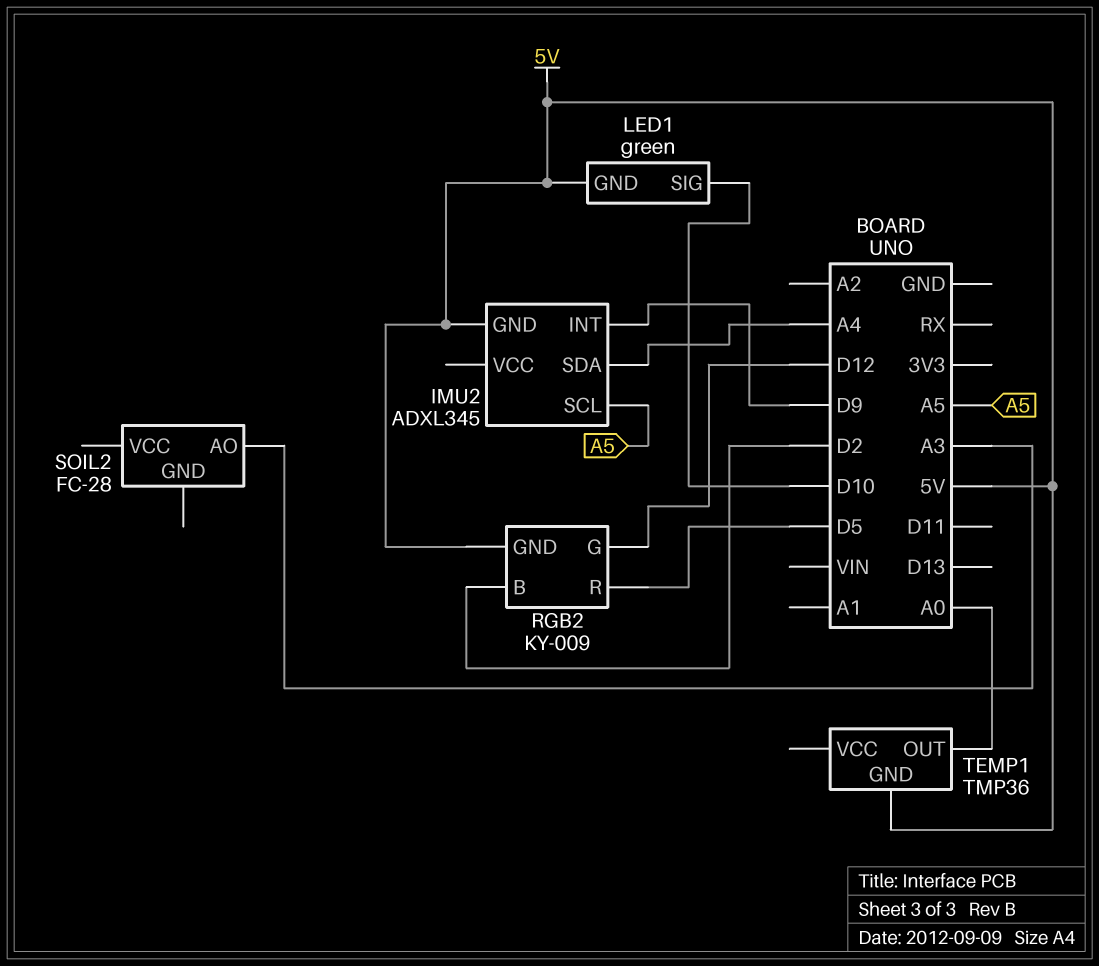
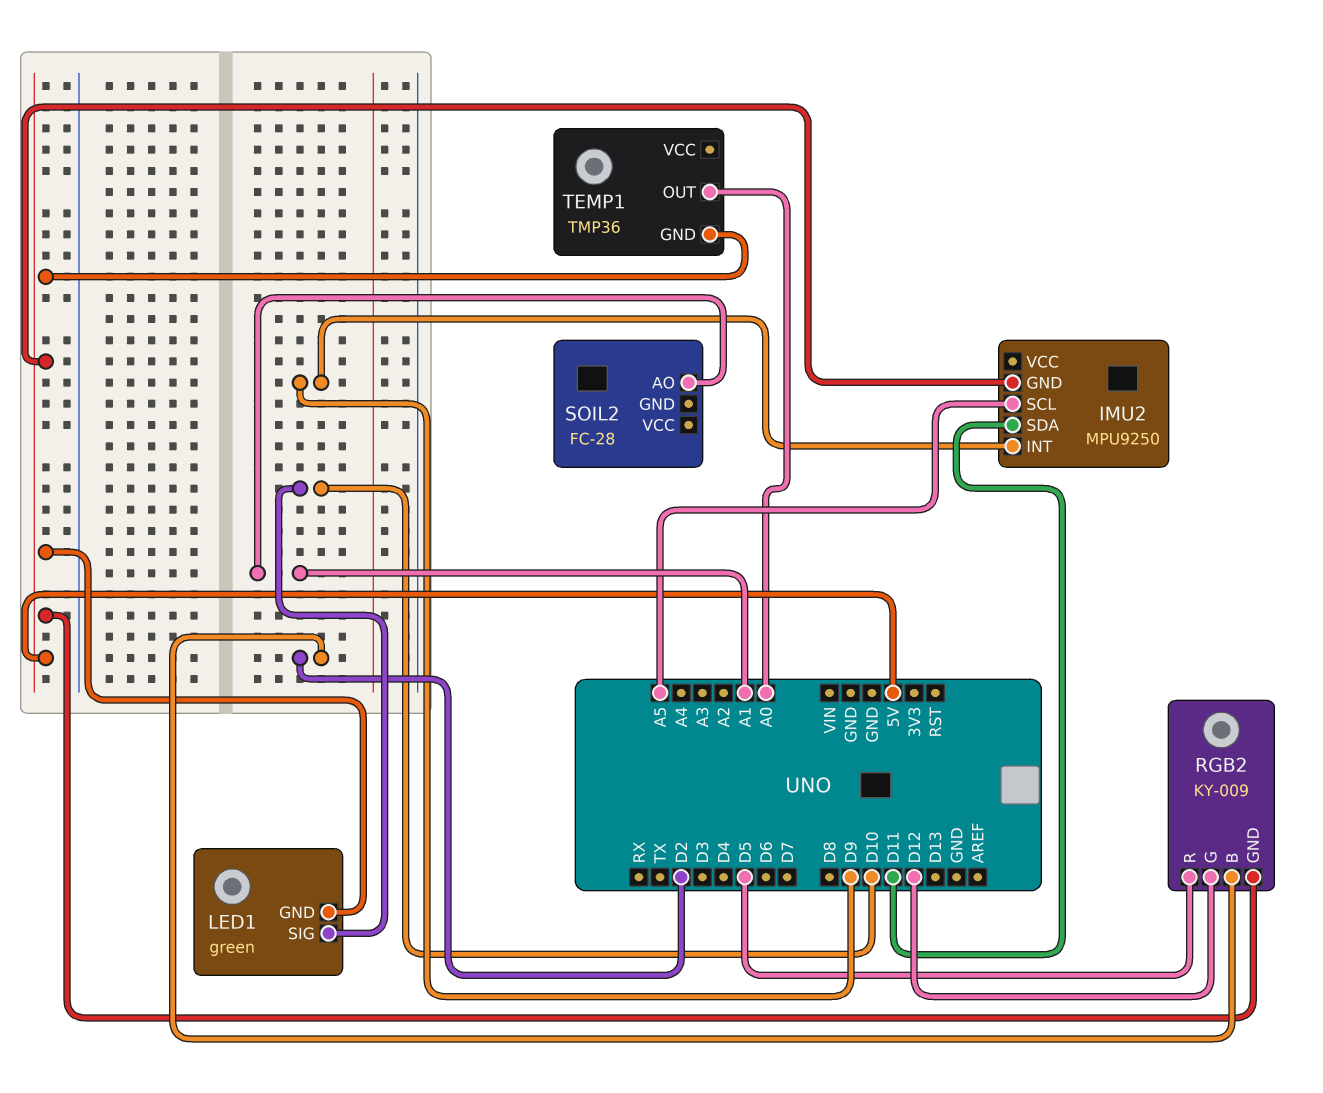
IMU2: ADXL345 -> MPU9250
IMU2 pin SDA: A4 -> D11
SOIL2 pin AO: A3 -> A1

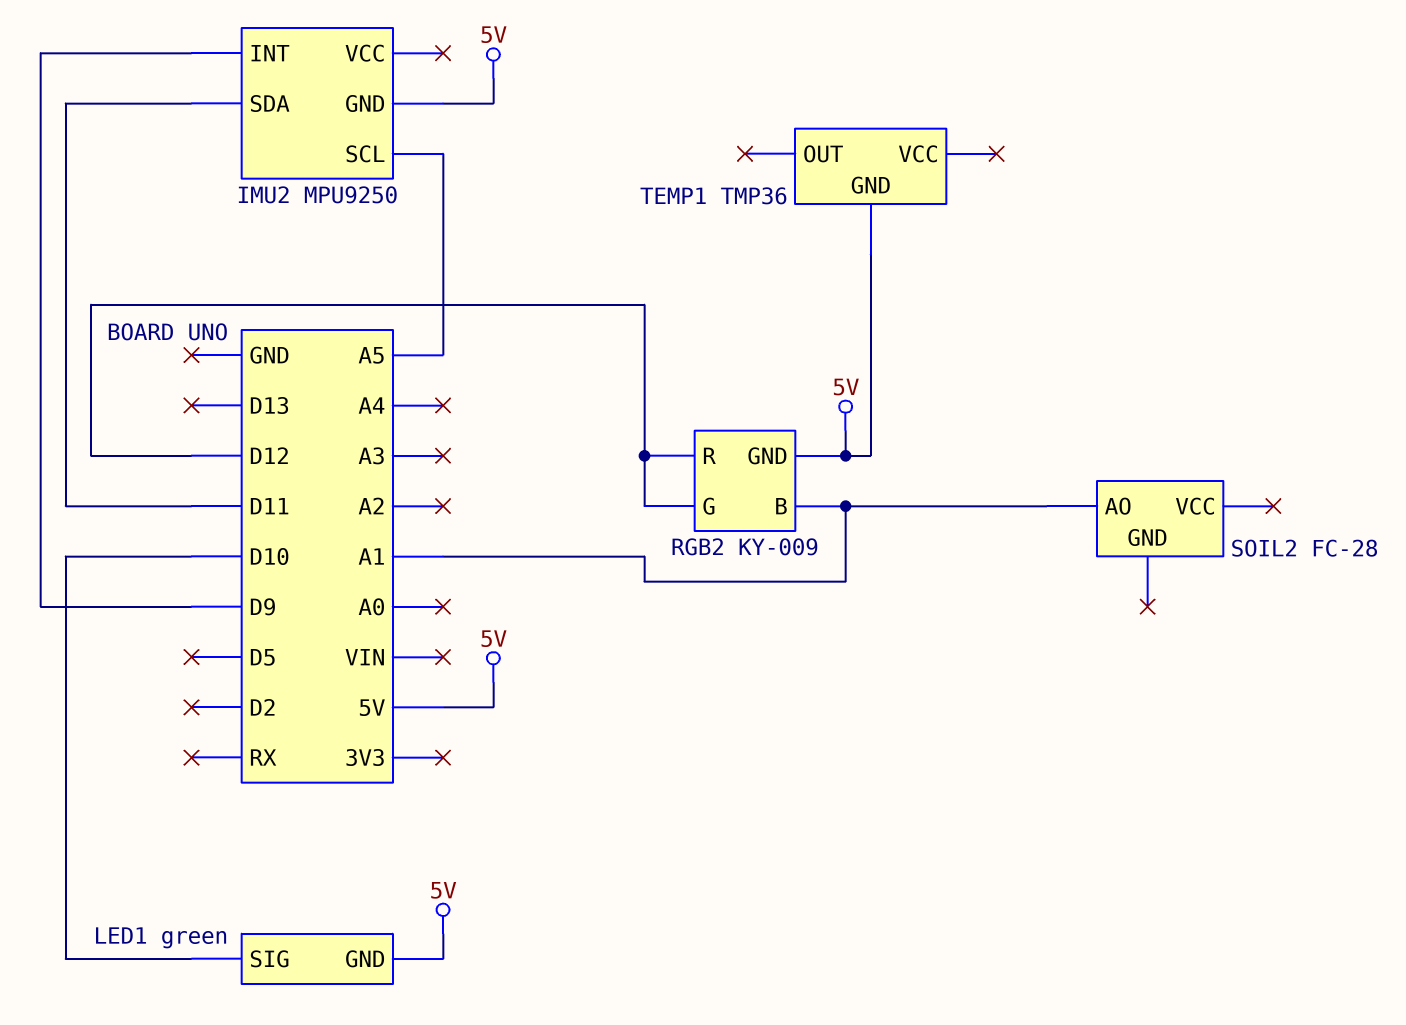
RGB2 pin B: D2 -> A1
RGB2 pin R: D5 -> D12
TEMP1 pin OUT: A0 -> none

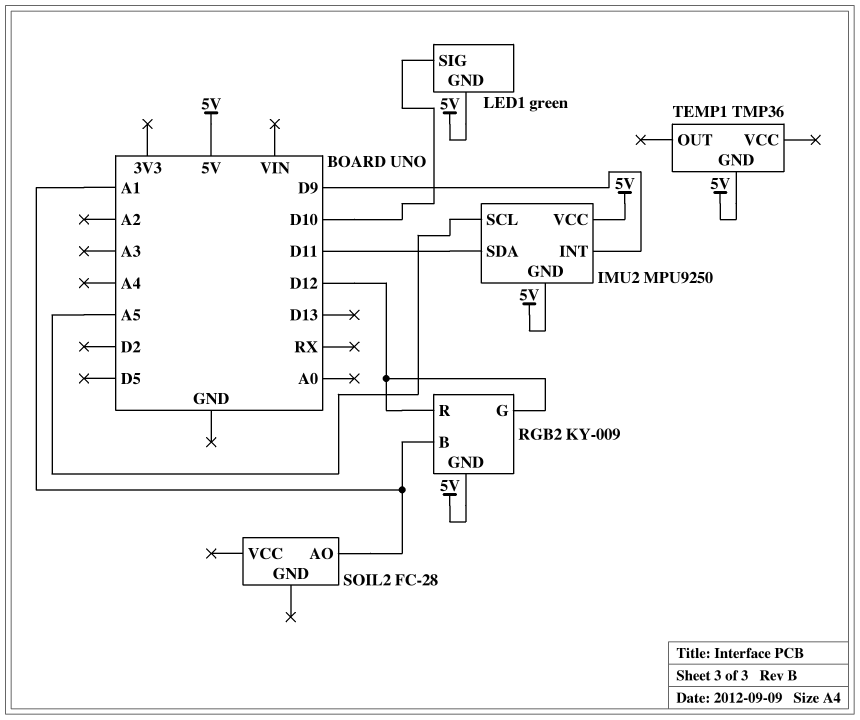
IMU2 pin VCC: none -> 5V

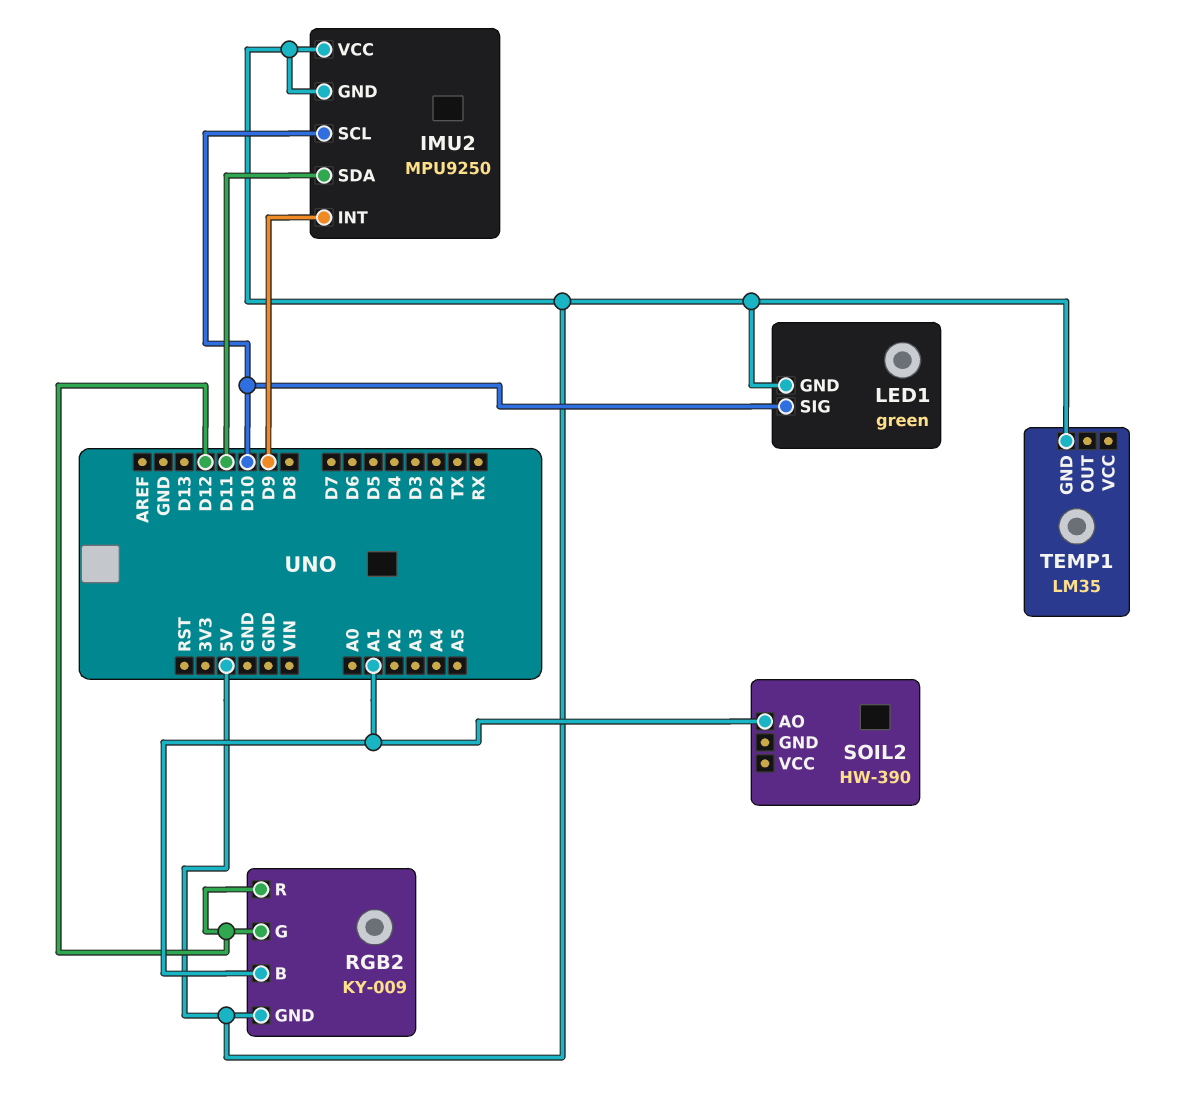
IMU2 pin SCL: A5 -> D10
SOIL2: FC-28 -> HW-390
TEMP1: TMP36 -> LM35

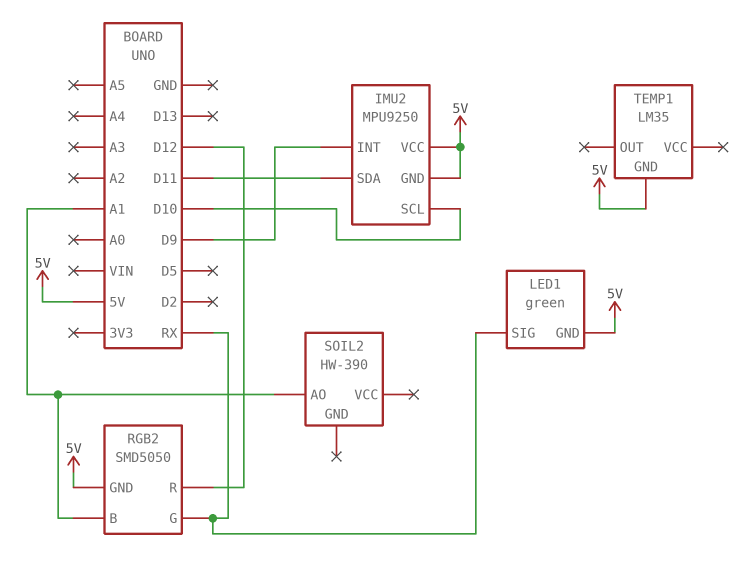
LED1 pin SIG: D10 -> RX
RGB2: KY-009 -> SMD5050
RGB2 pin G: D12 -> RX

